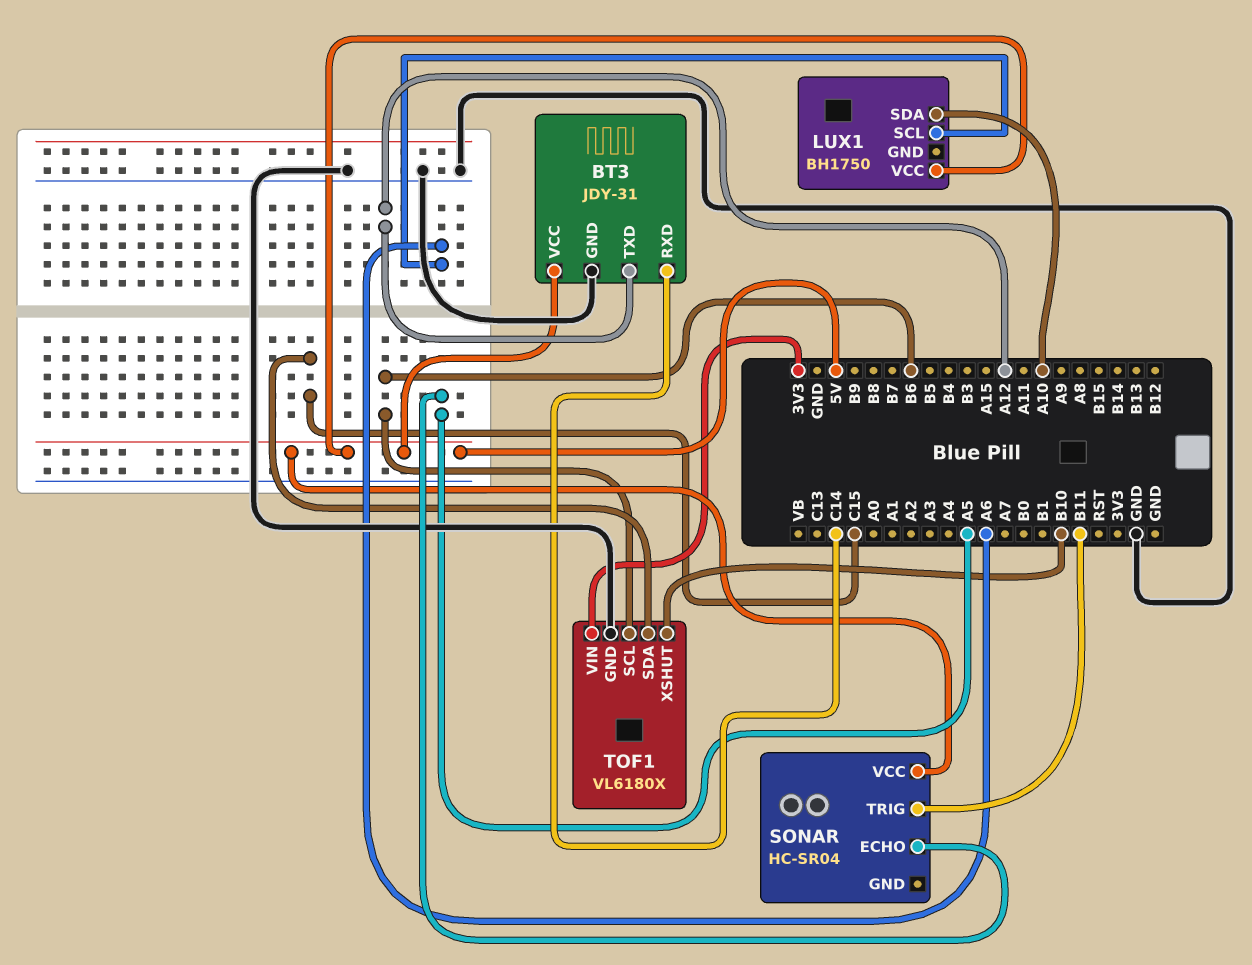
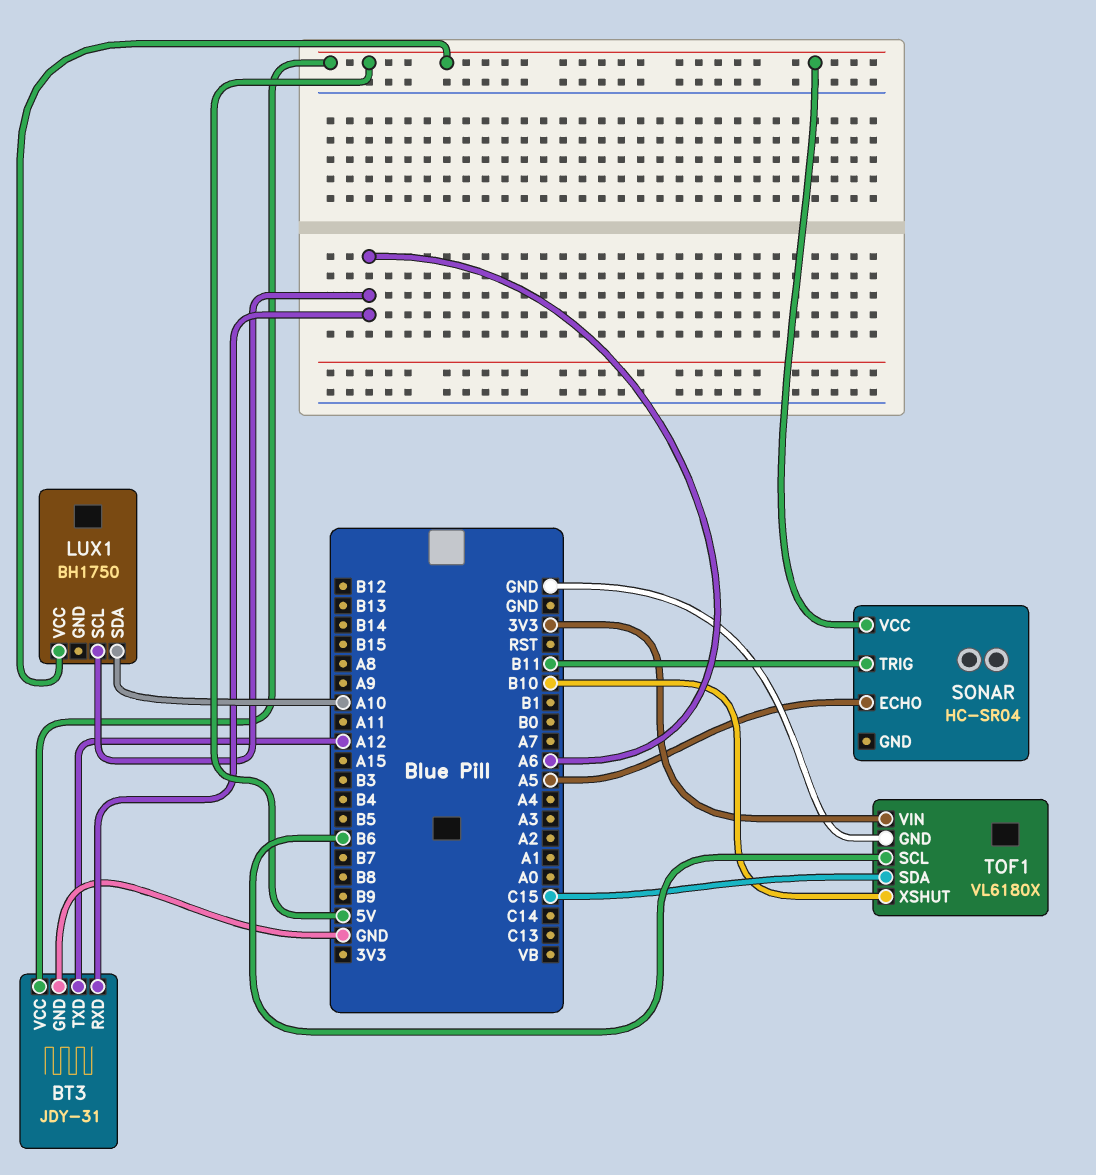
BT3 pin RXD: C14 -> A6

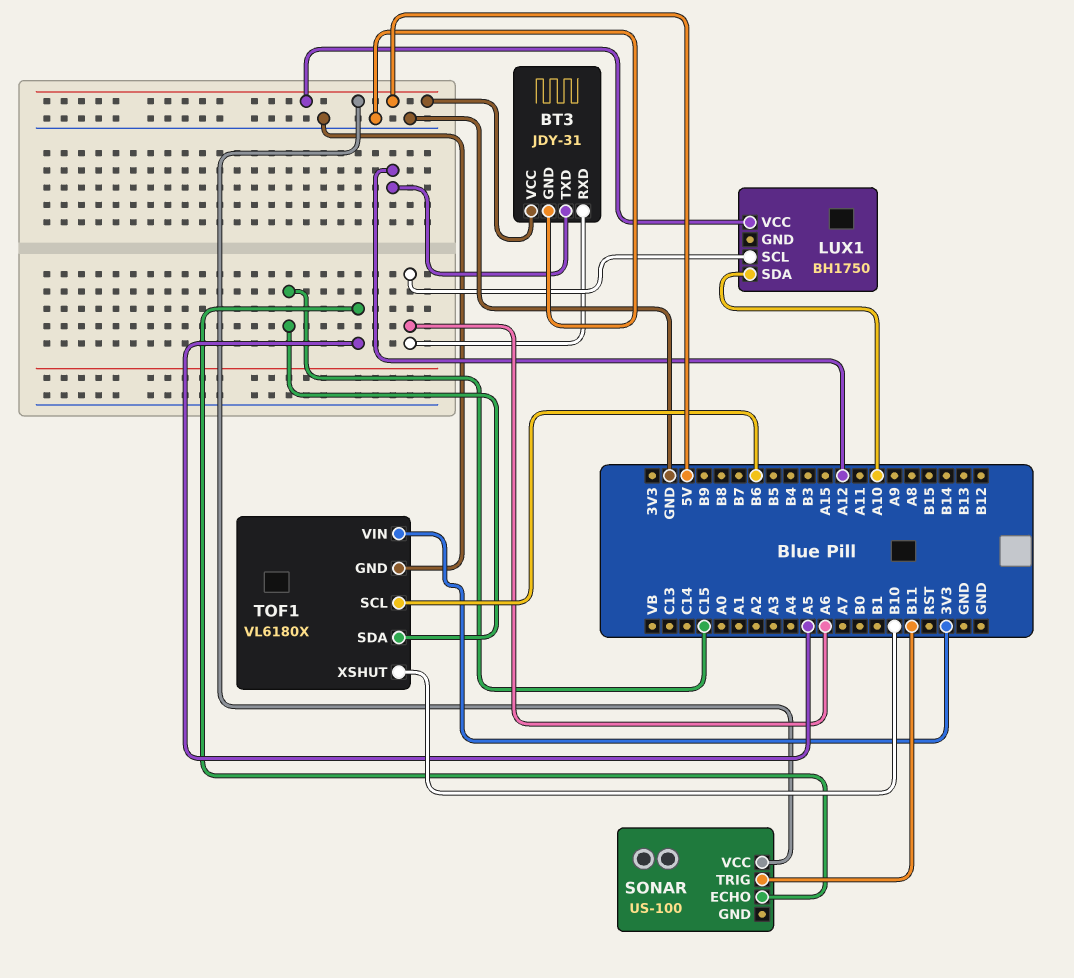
SONAR: HC-SR04 -> US-100

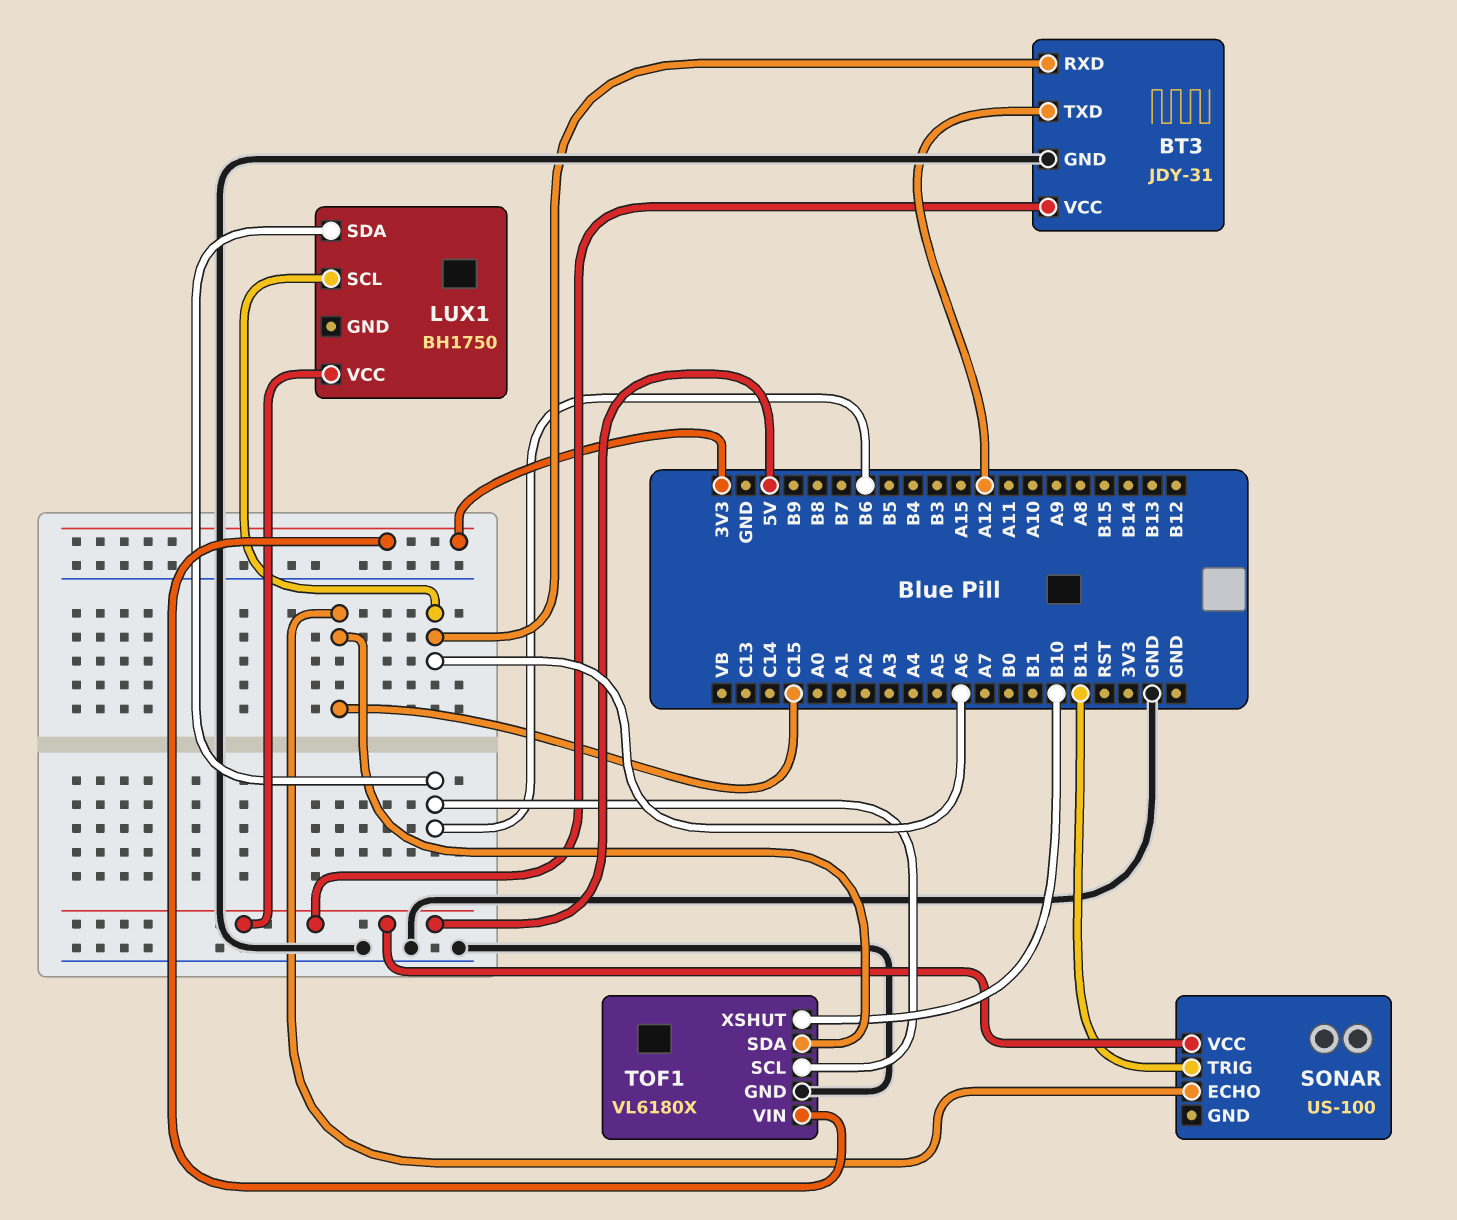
LUX1 pin SDA: A10 -> B6
SONAR pin ECHO: A5 -> C15

